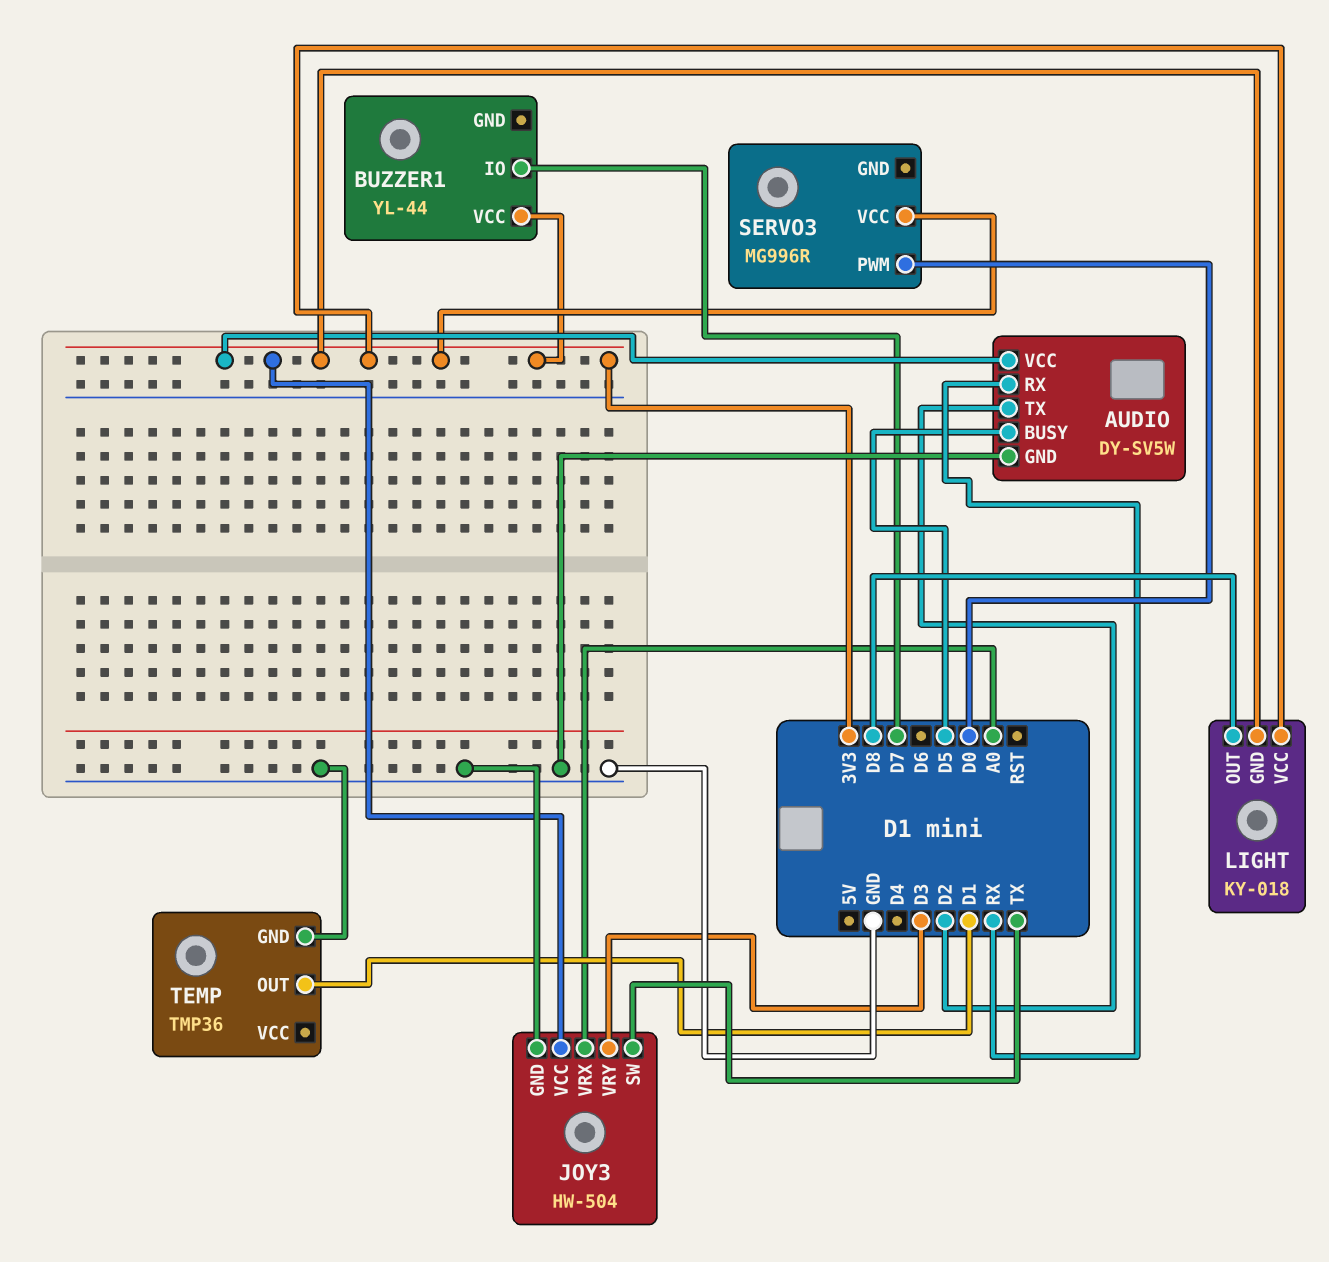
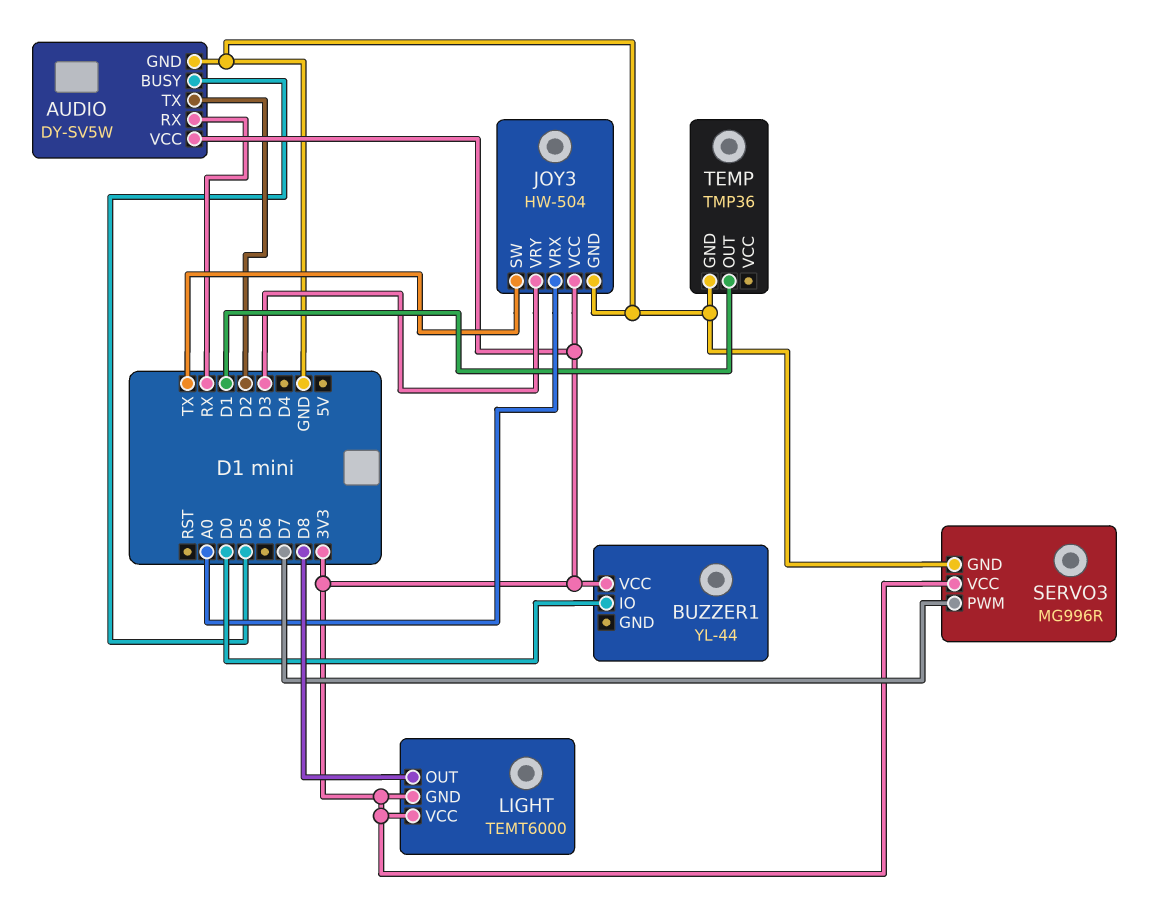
BUZZER1 pin IO: D7 -> D0
LIGHT: KY-018 -> TEMT6000
SERVO3 pin GND: none -> GND
SERVO3 pin PWM: D0 -> D7

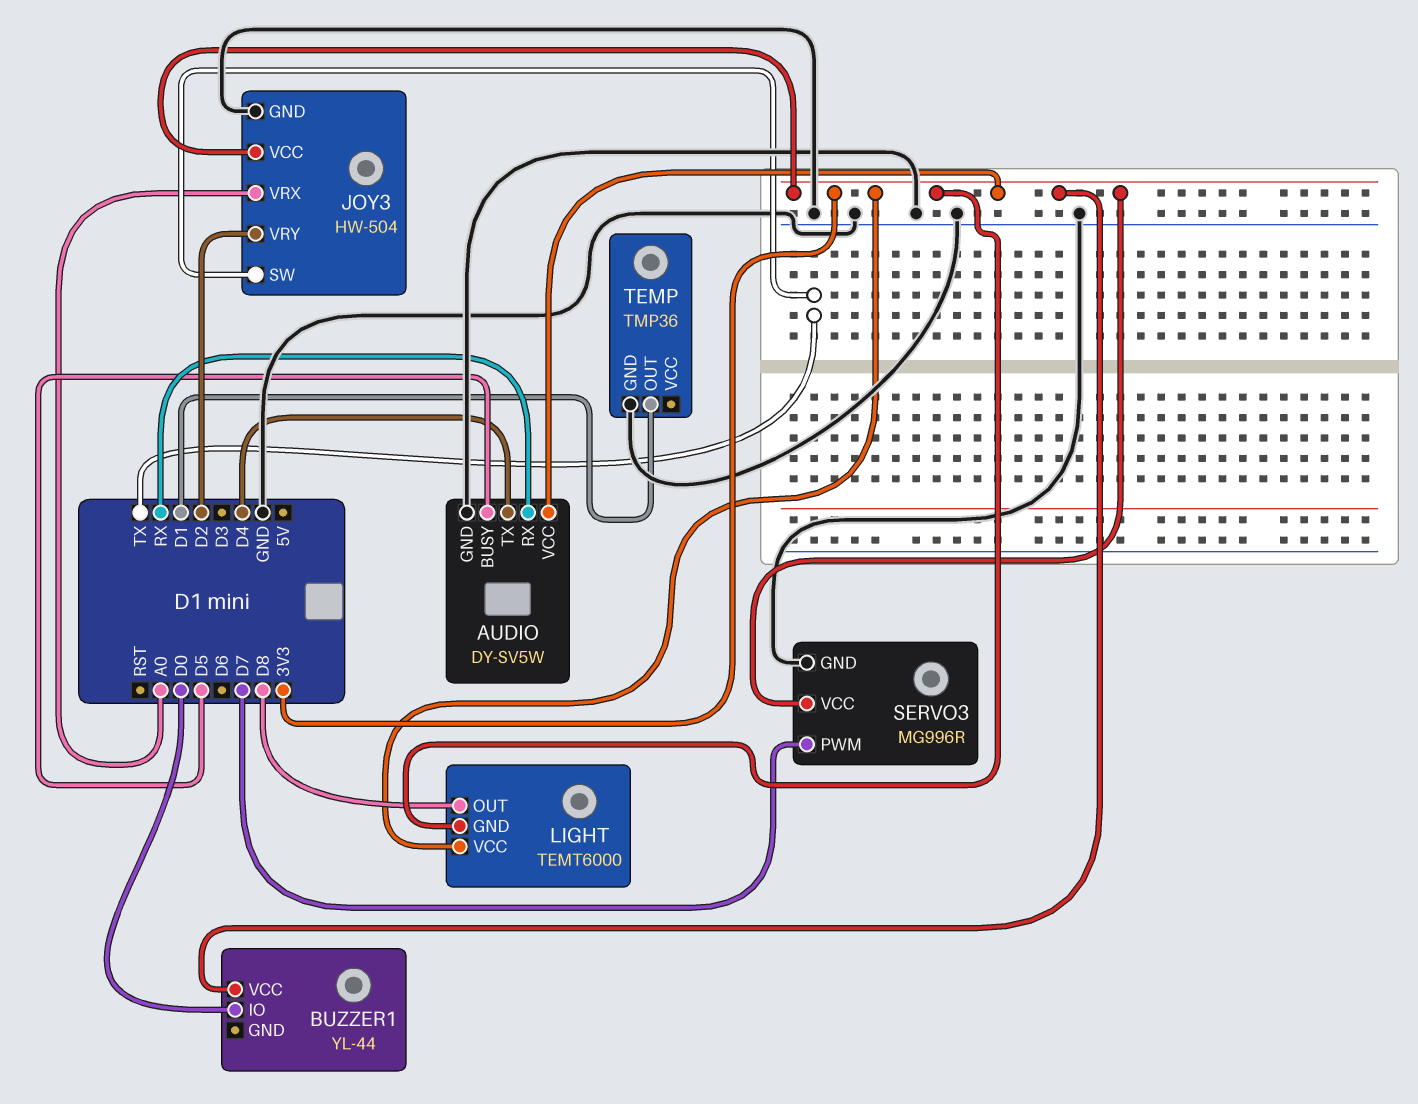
AUDIO pin TX: D2 -> D4
JOY3 pin VRY: D3 -> D2

